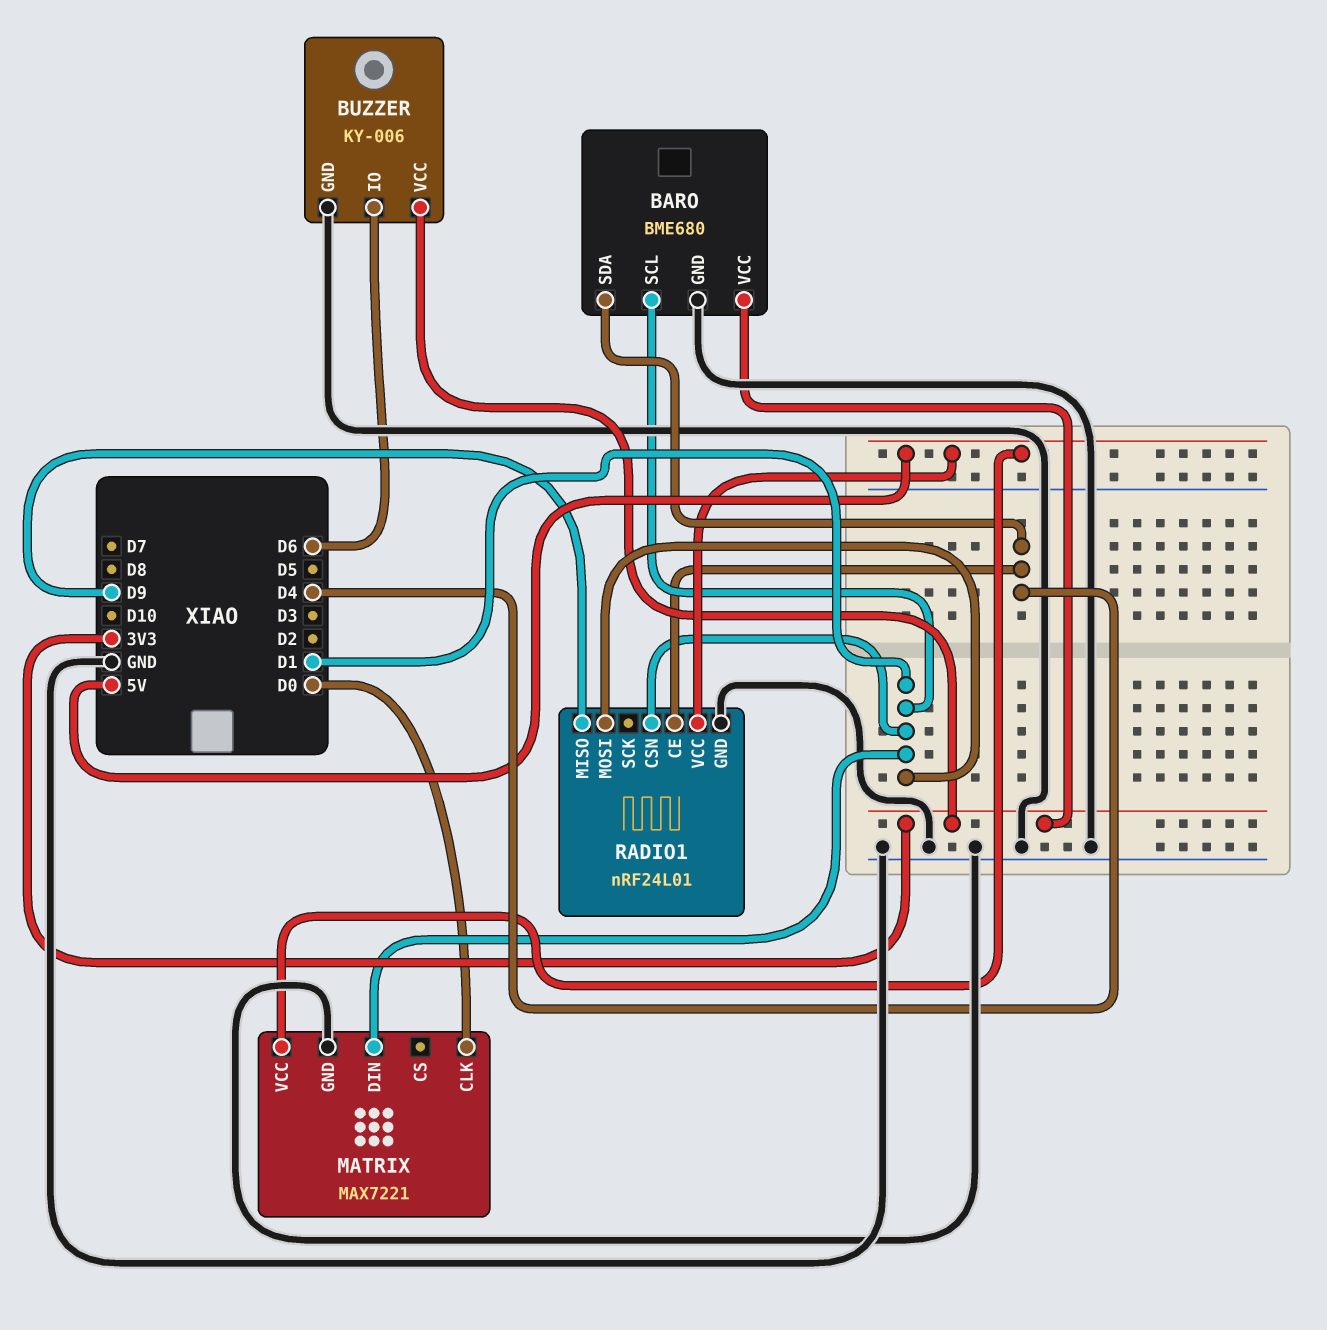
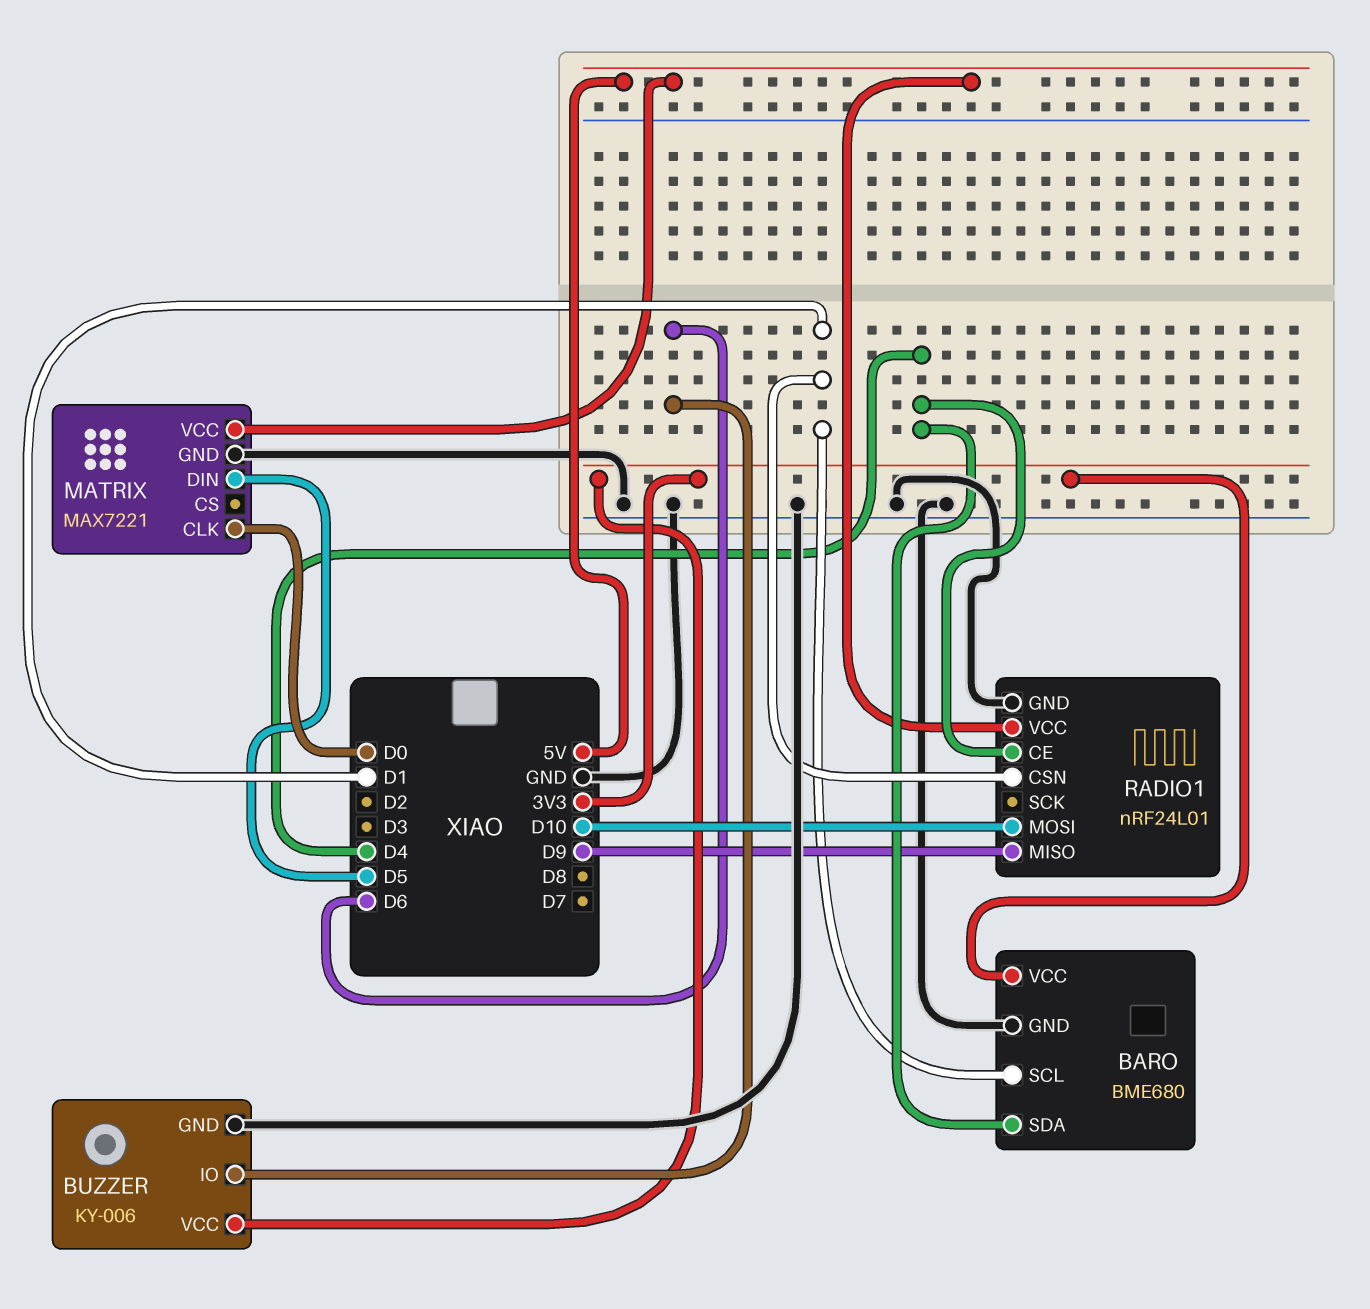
MATRIX pin DIN: D1 -> D5
RADIO1 pin MOSI: D1 -> D10

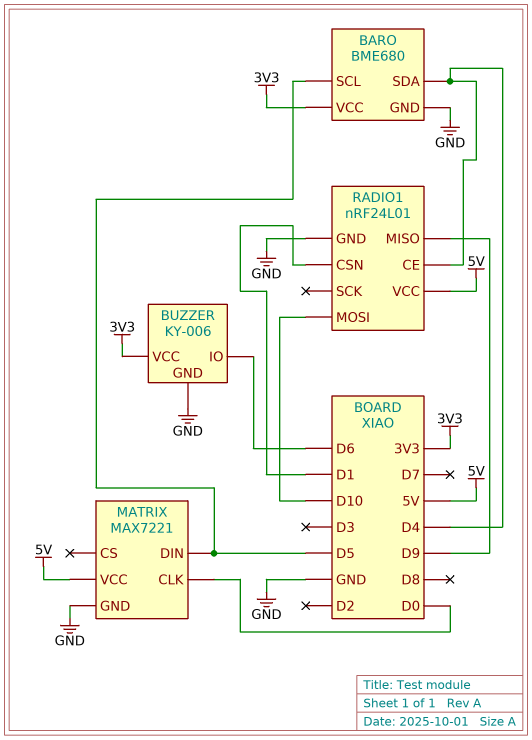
BARO pin SCL: D1 -> D5

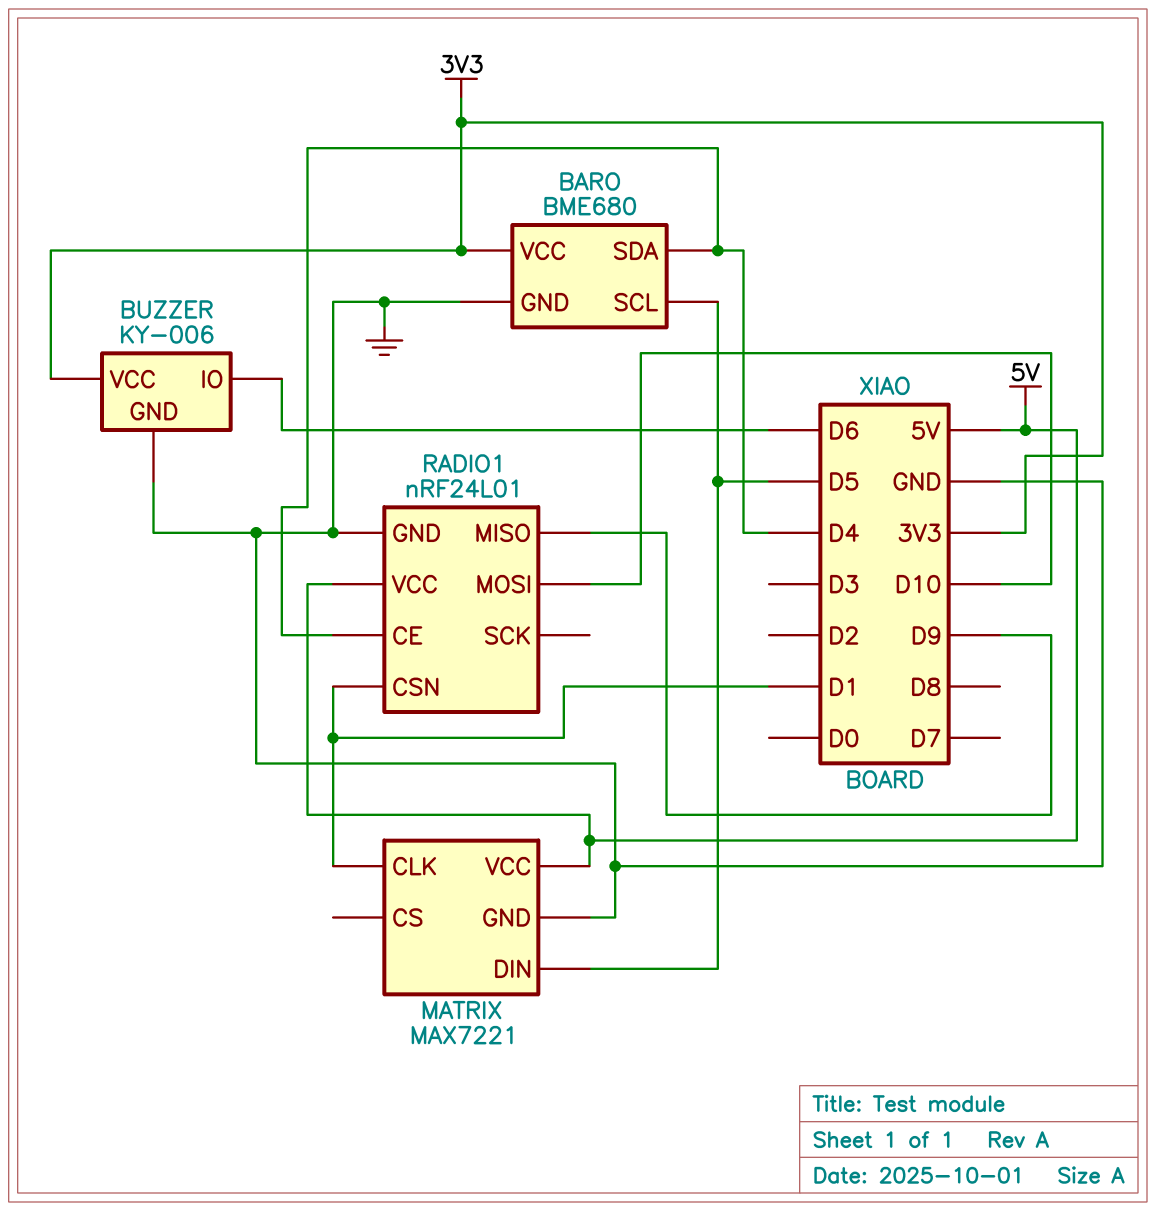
MATRIX pin CLK: D0 -> D1

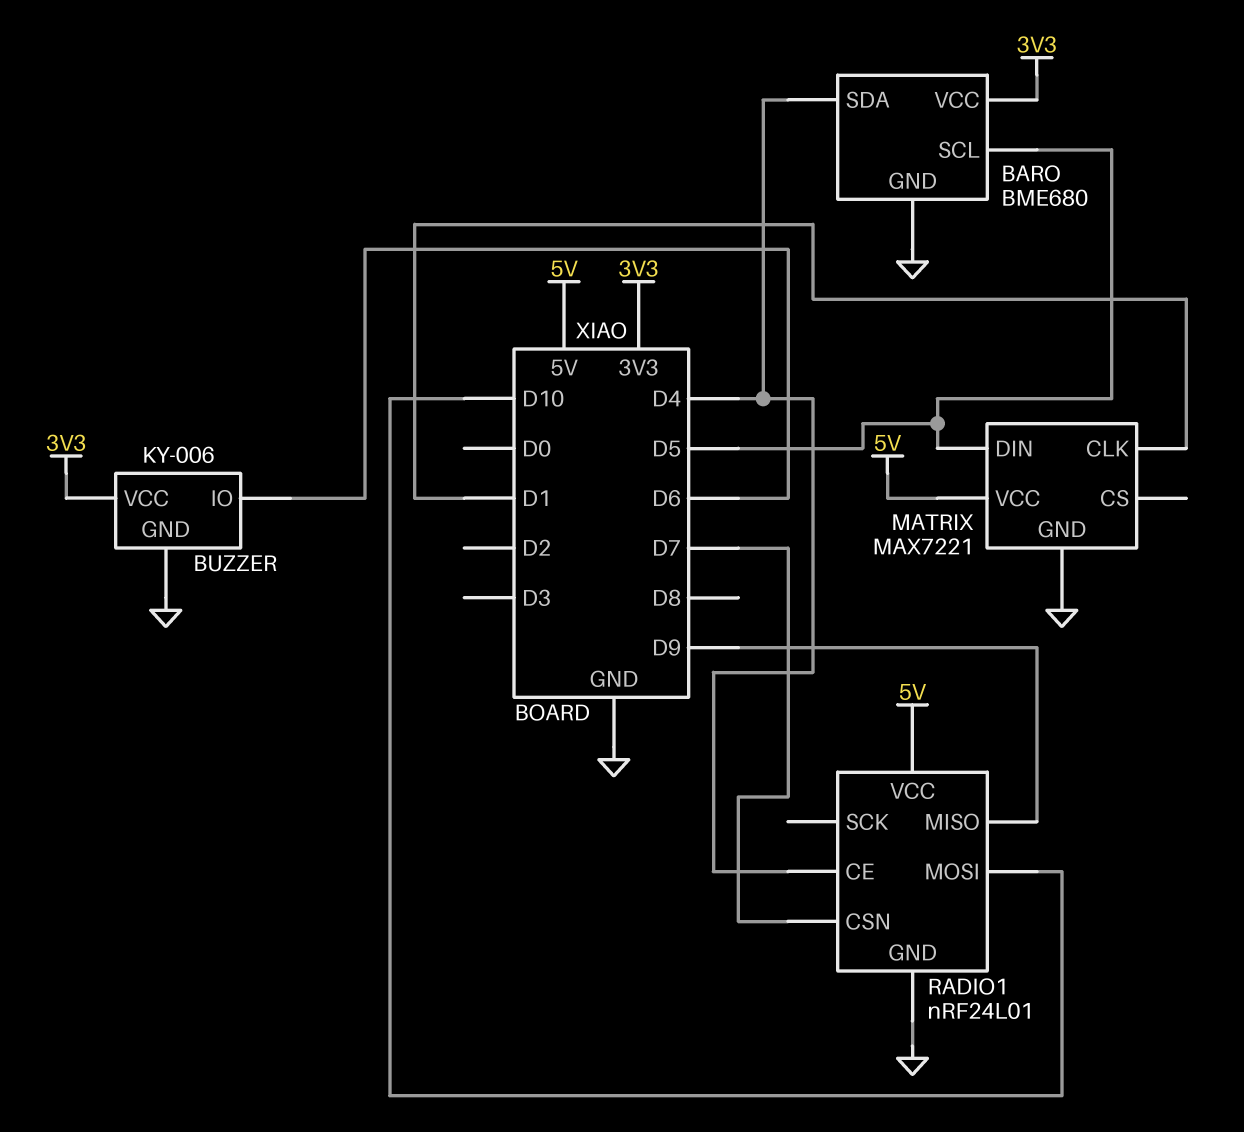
RADIO1 pin CSN: D1 -> D7

